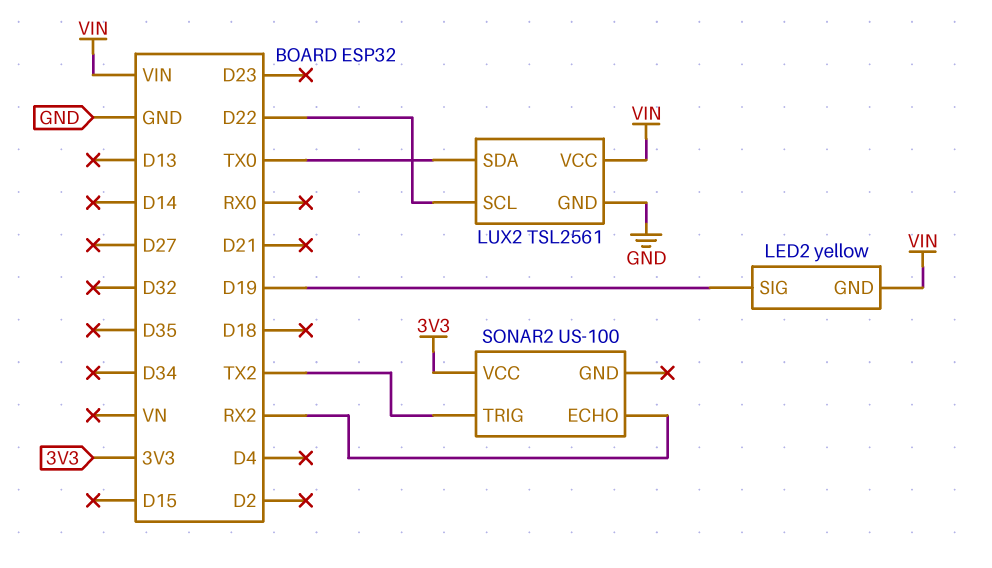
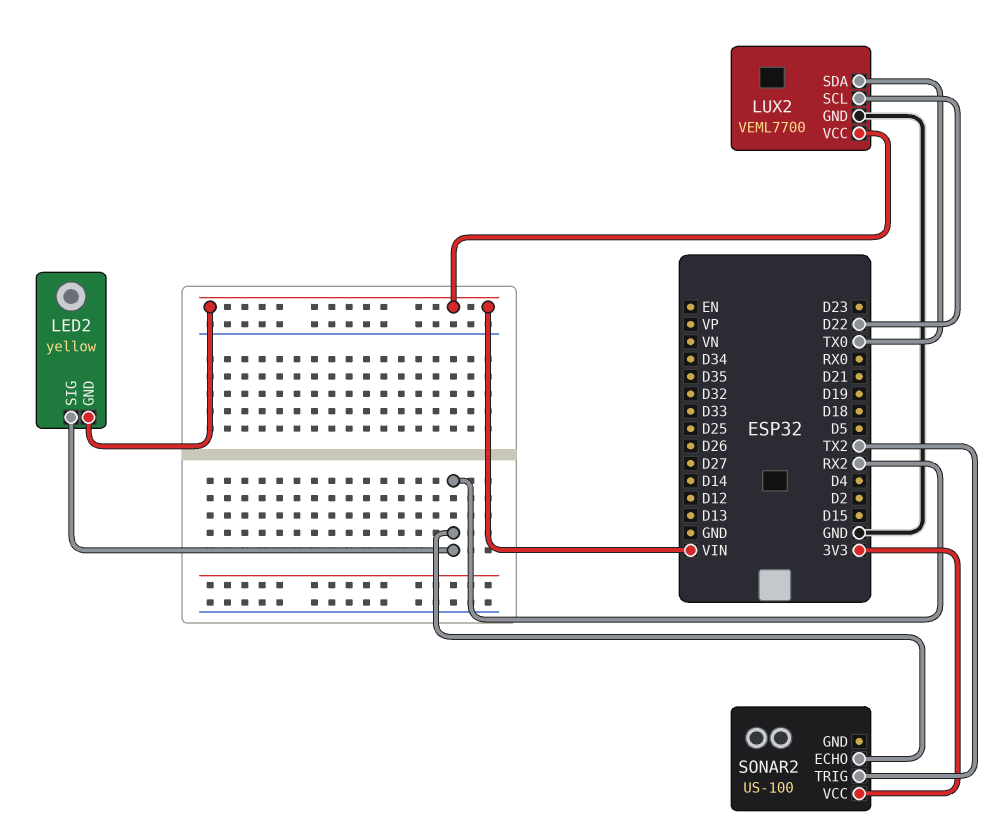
LED2 pin SIG: D19 -> RX2
LUX2: TSL2561 -> VEML7700

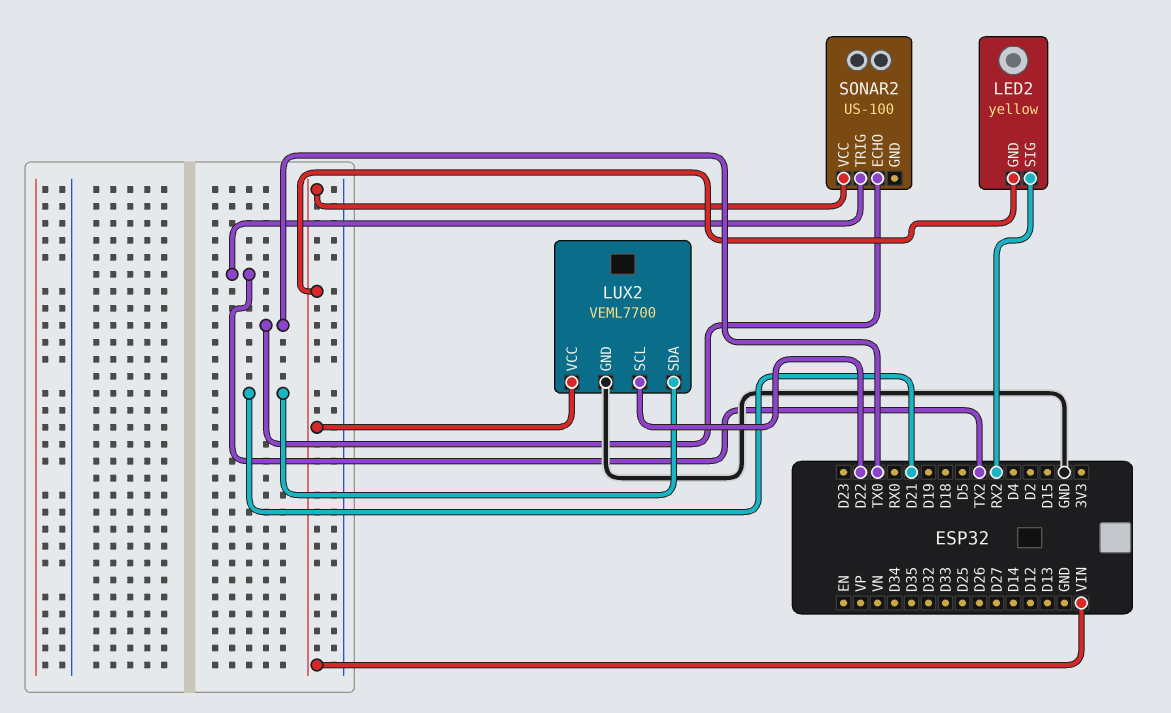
LUX2 pin SDA: TX0 -> D21
SONAR2 pin ECHO: RX2 -> TX0
SONAR2 pin VCC: 3V3 -> VIN

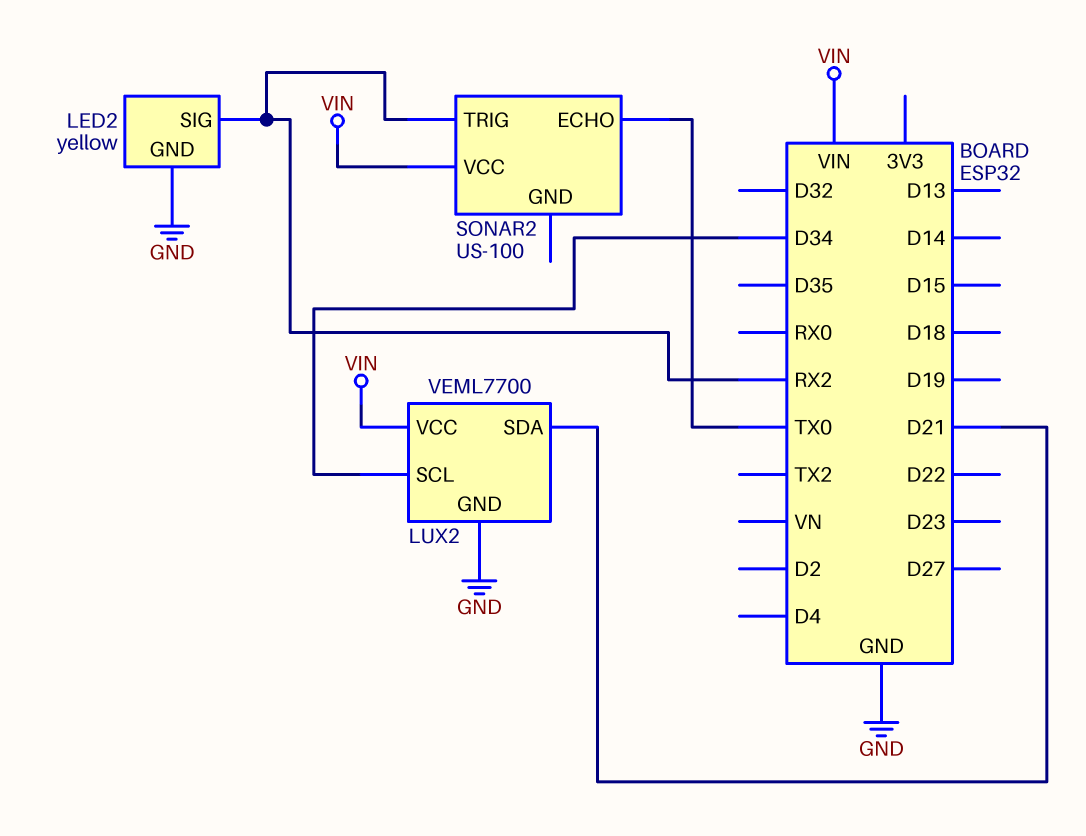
LED2 pin GND: VIN -> GND
LUX2 pin SCL: D22 -> D34
SONAR2 pin TRIG: TX2 -> RX2

